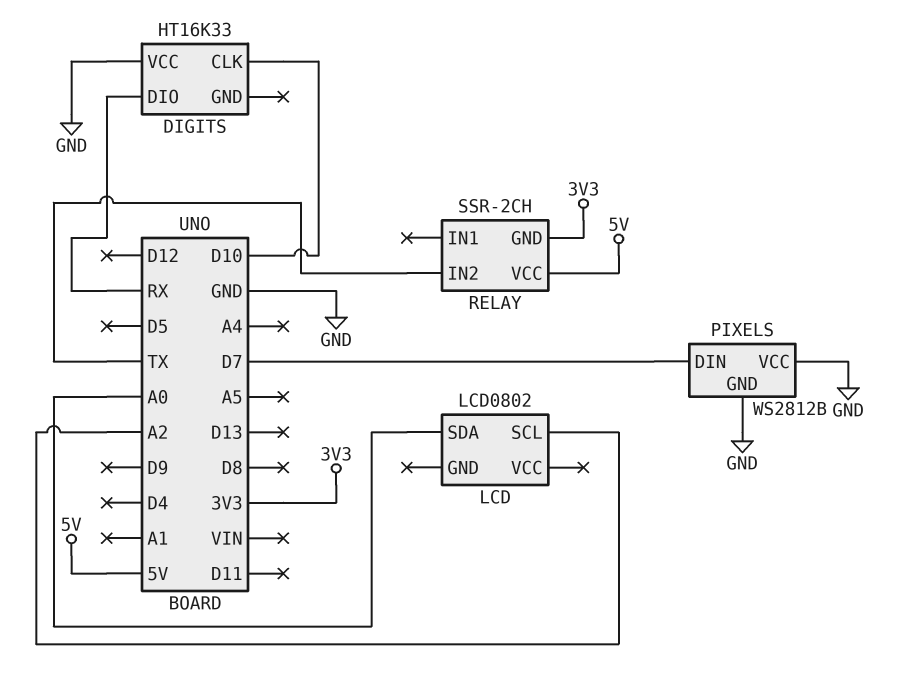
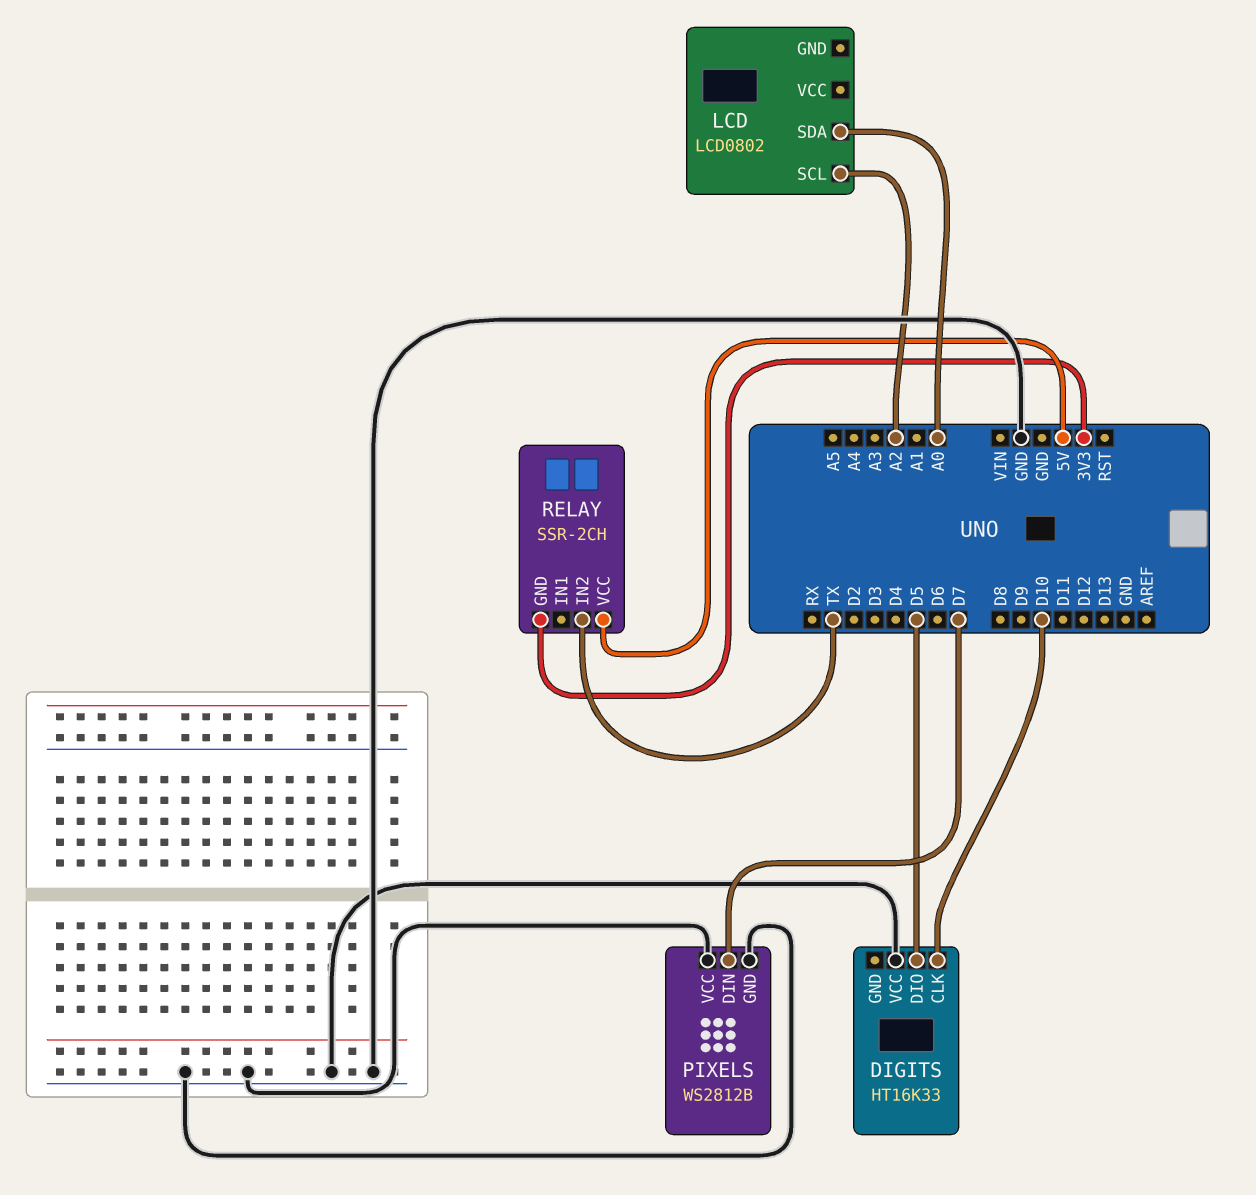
DIGITS pin DIO: RX -> D5

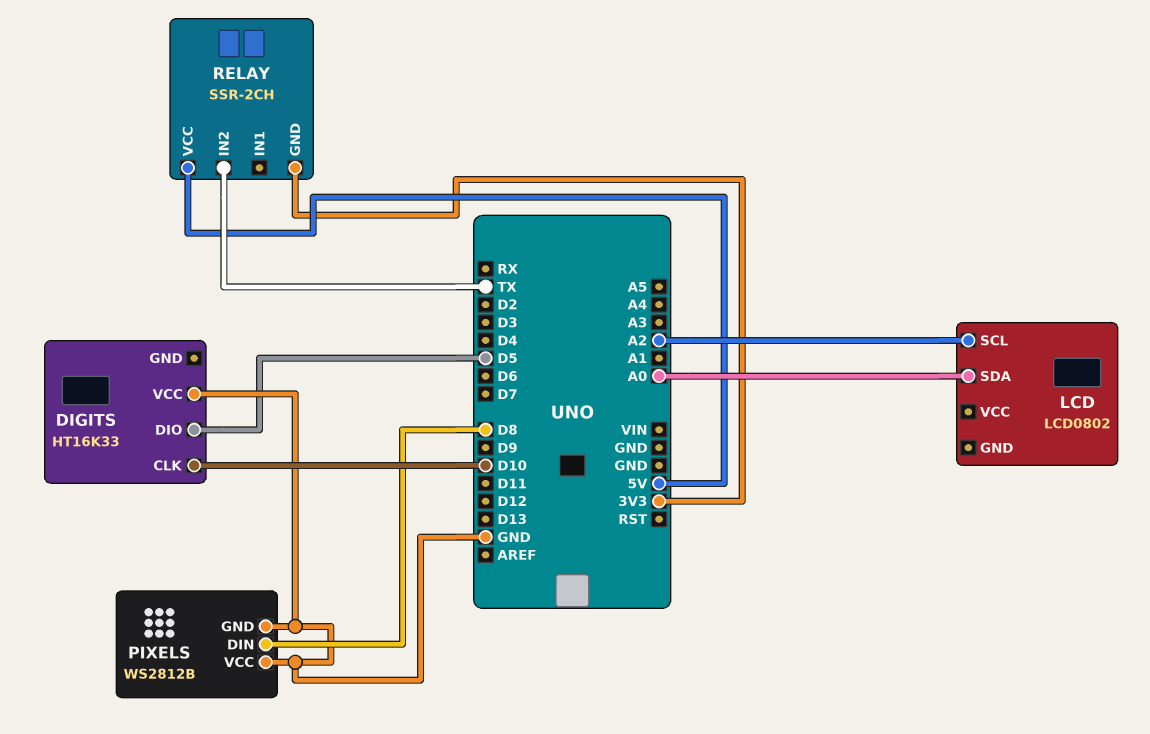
PIXELS pin DIN: D7 -> D8

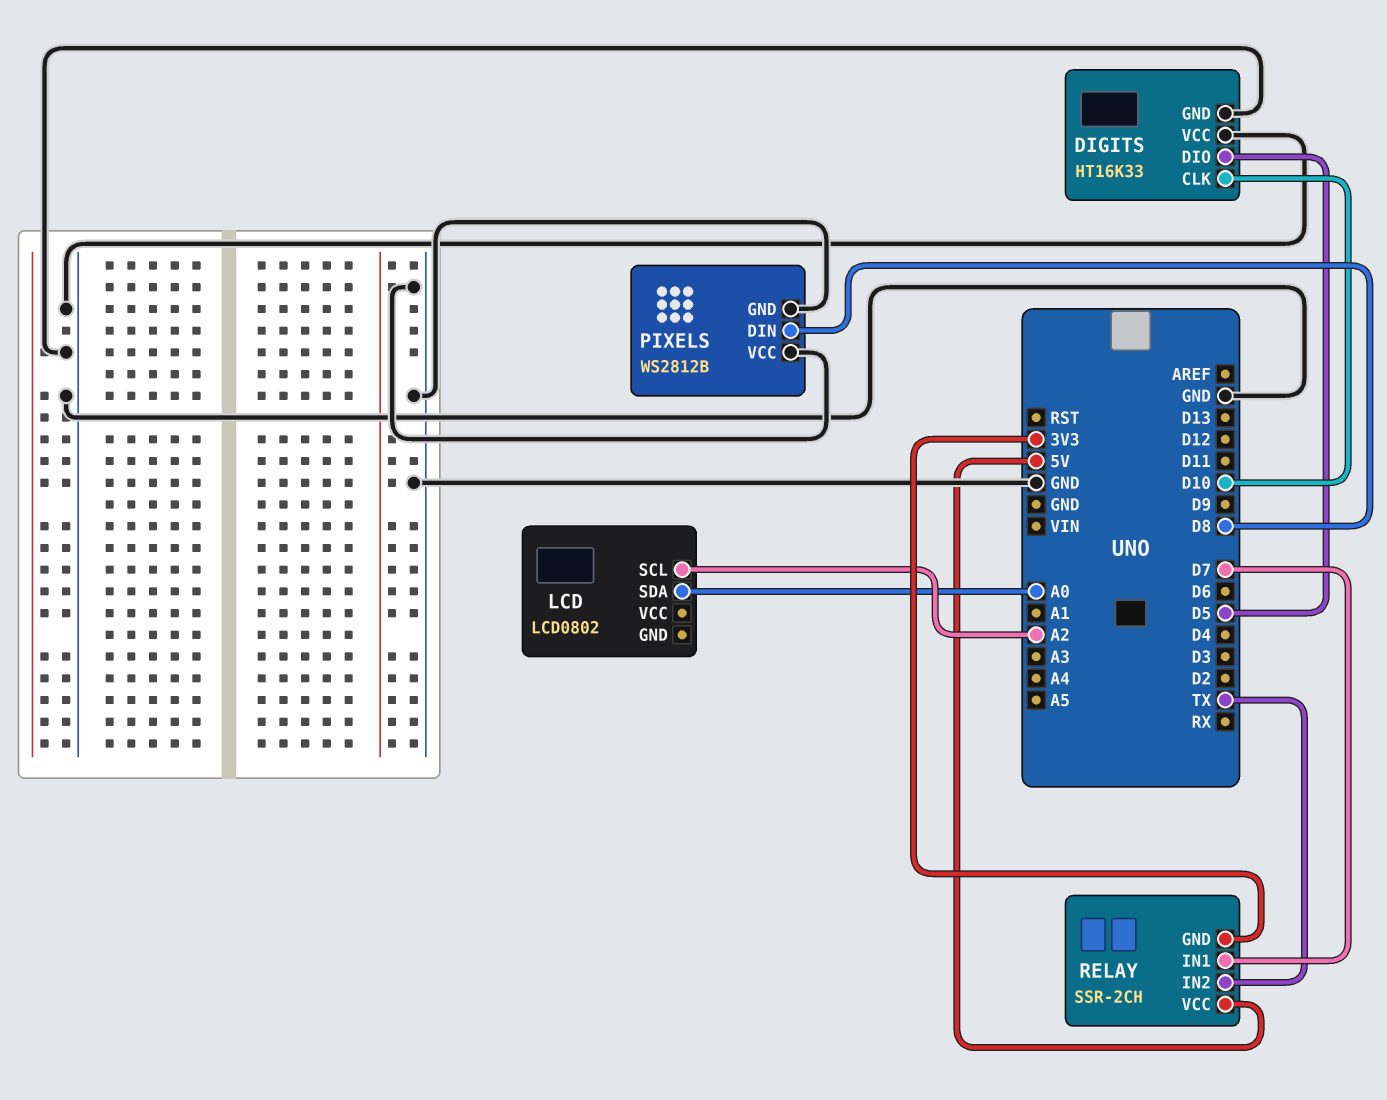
DIGITS pin GND: none -> GND
RELAY pin IN1: none -> D7

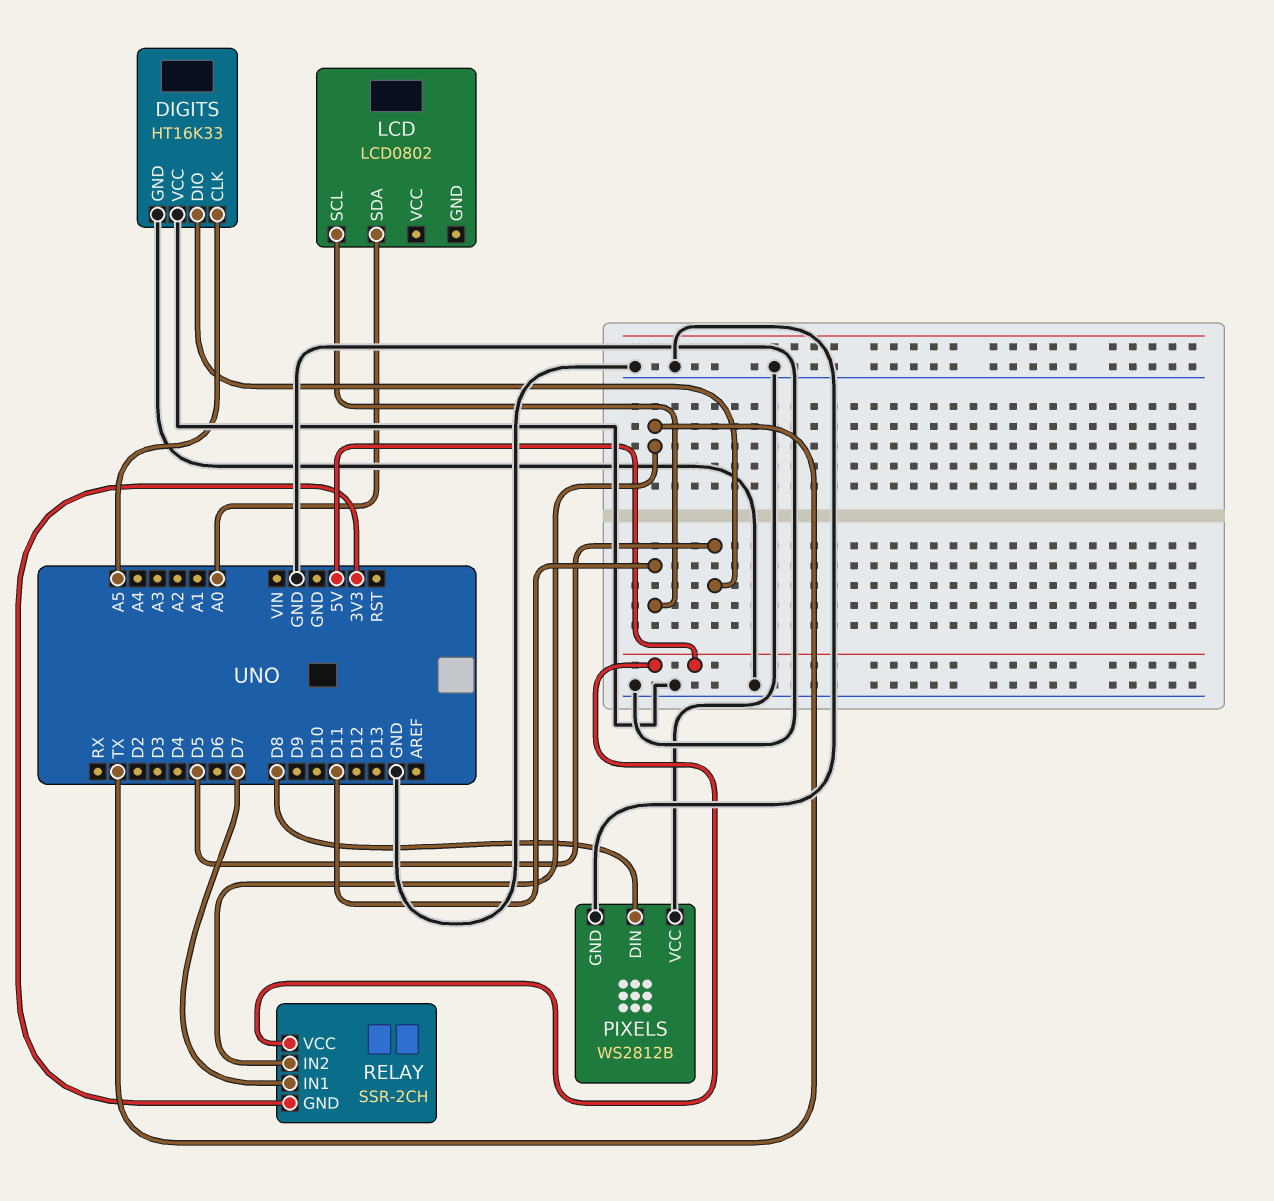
DIGITS pin CLK: D10 -> A5
LCD pin SCL: A2 -> D11

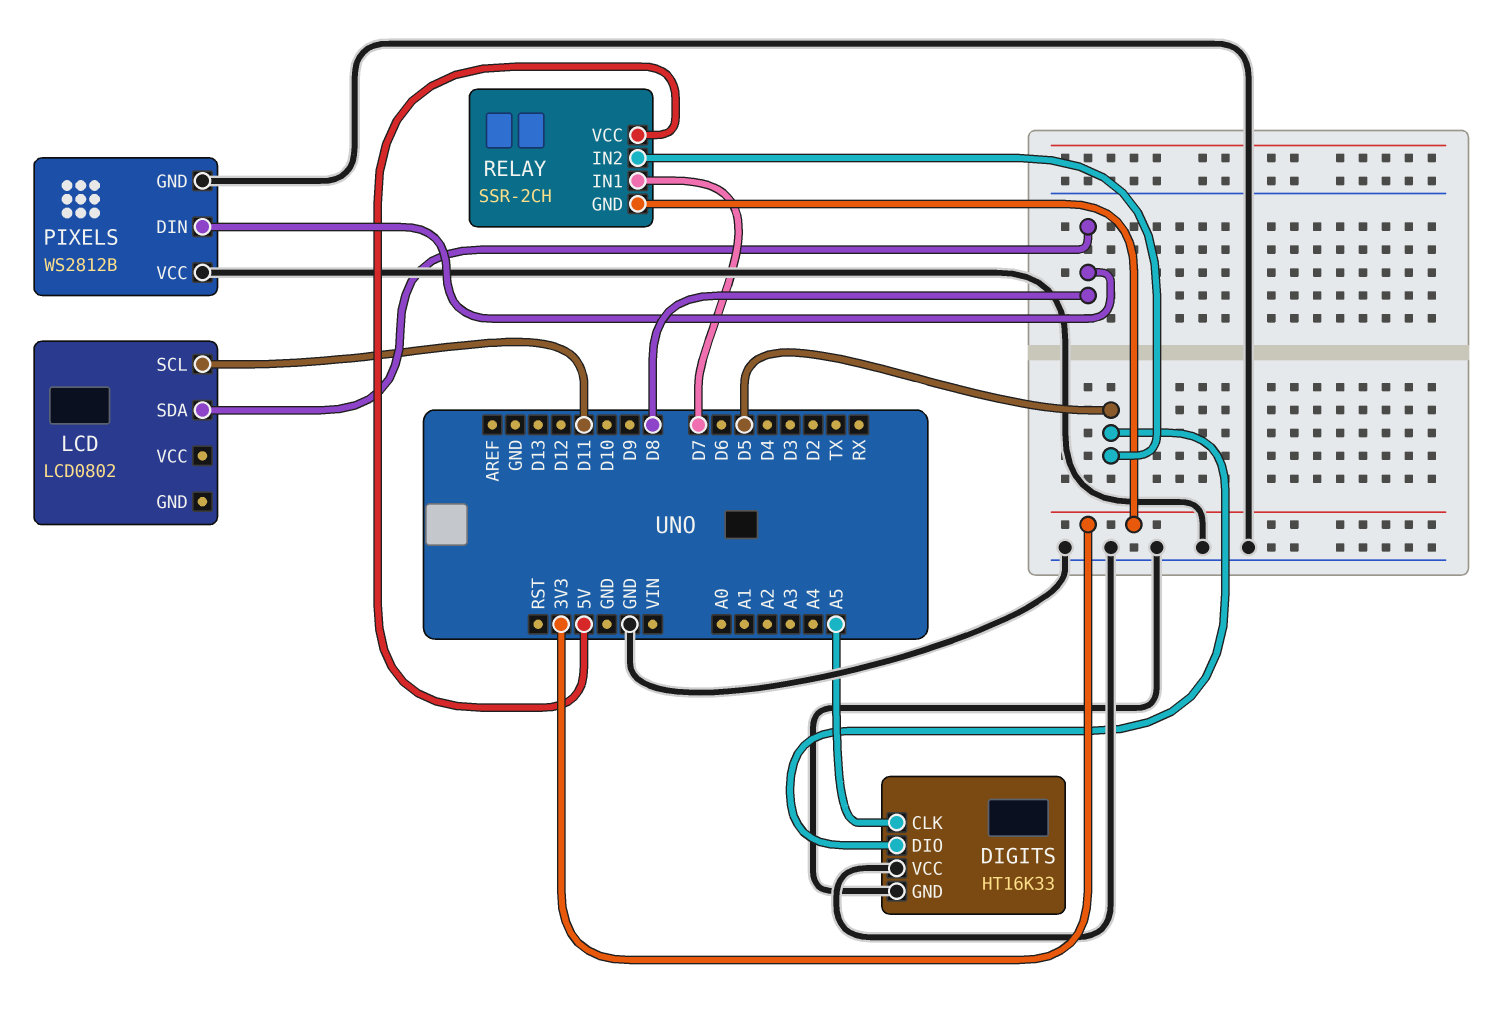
LCD pin SDA: A0 -> D8
RELAY pin IN2: TX -> D5

